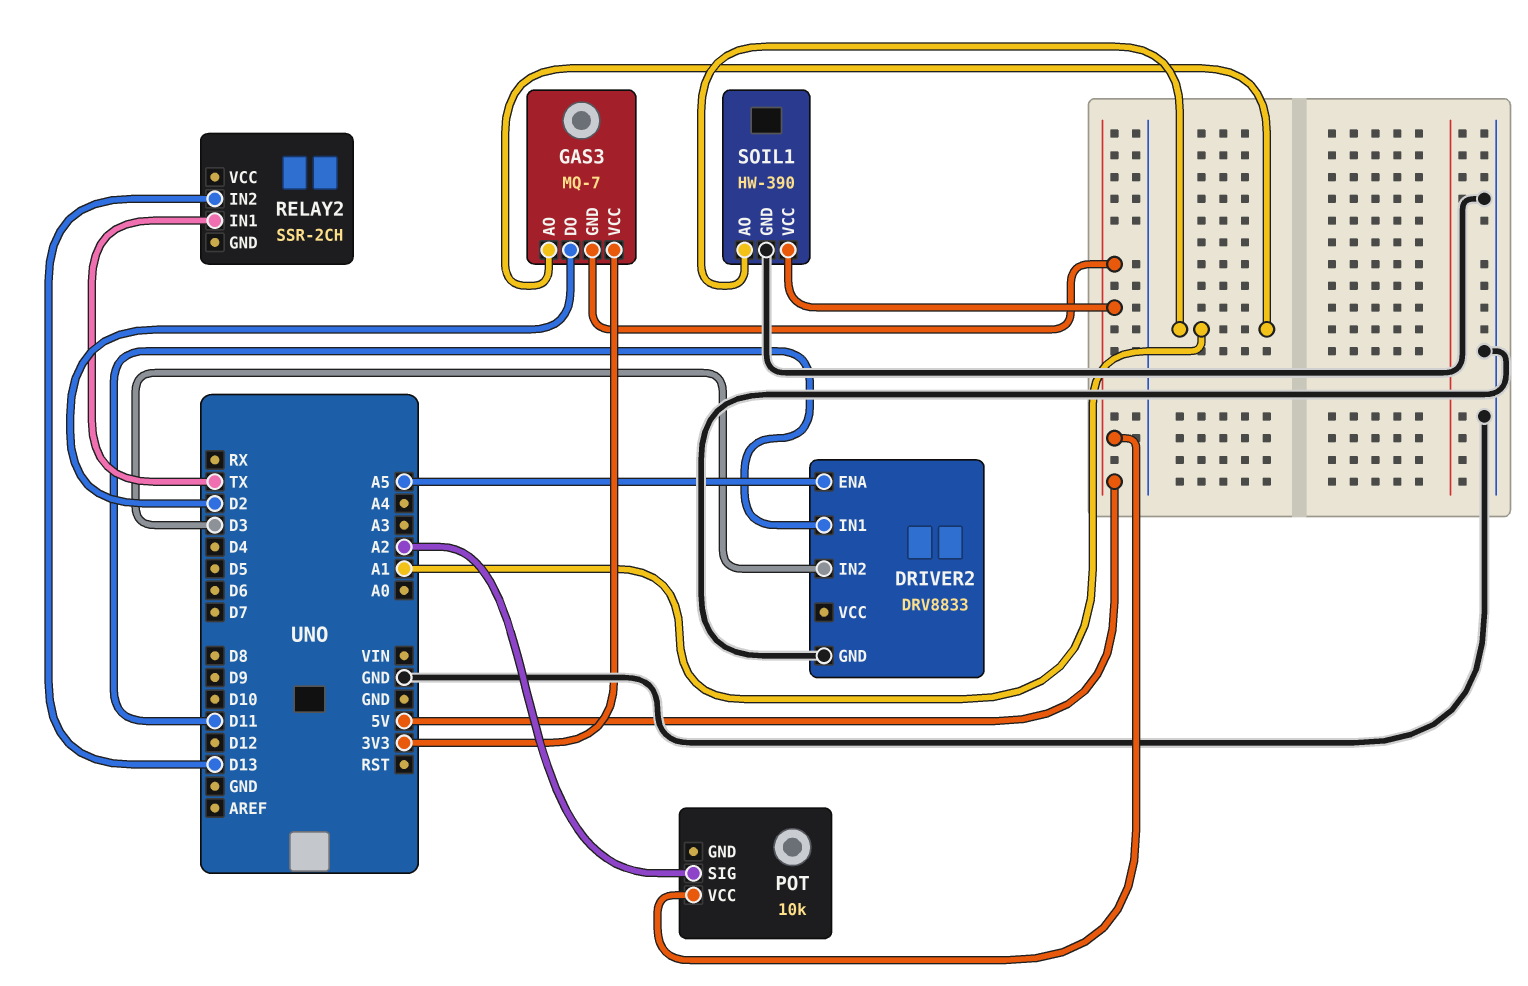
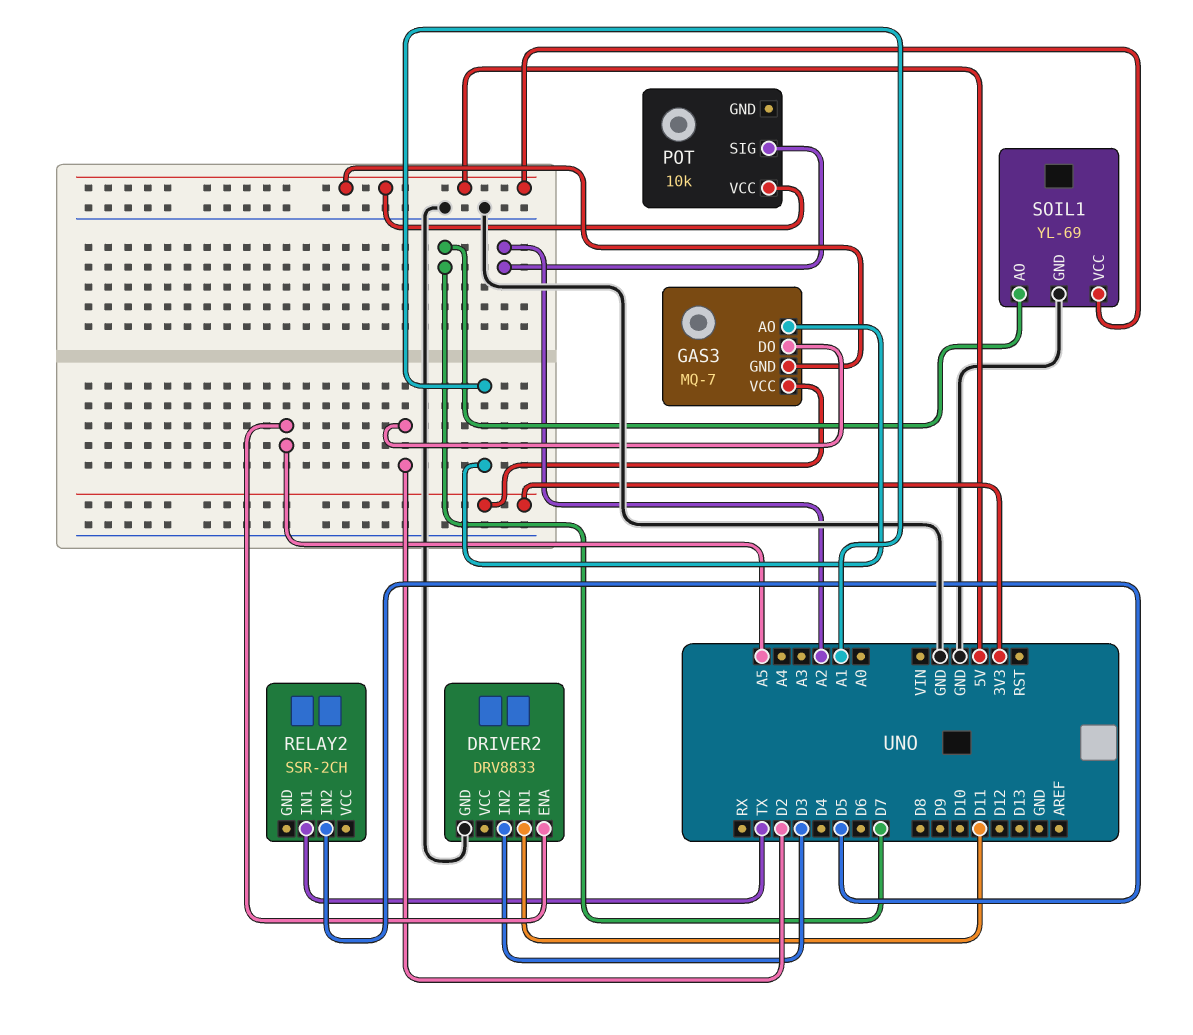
RELAY2 pin IN2: D13 -> D5
SOIL1: HW-390 -> YL-69
SOIL1 pin AO: A1 -> D7

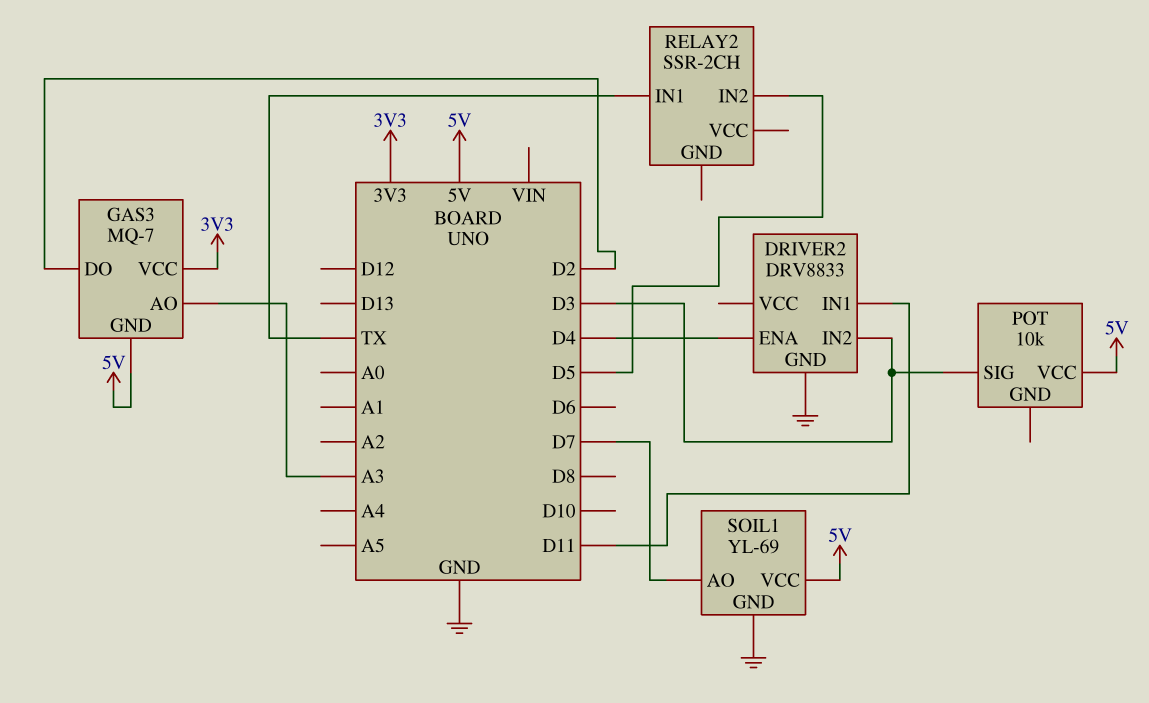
DRIVER2 pin ENA: A5 -> D4
GAS3 pin AO: A1 -> A3
POT pin SIG: A2 -> D3

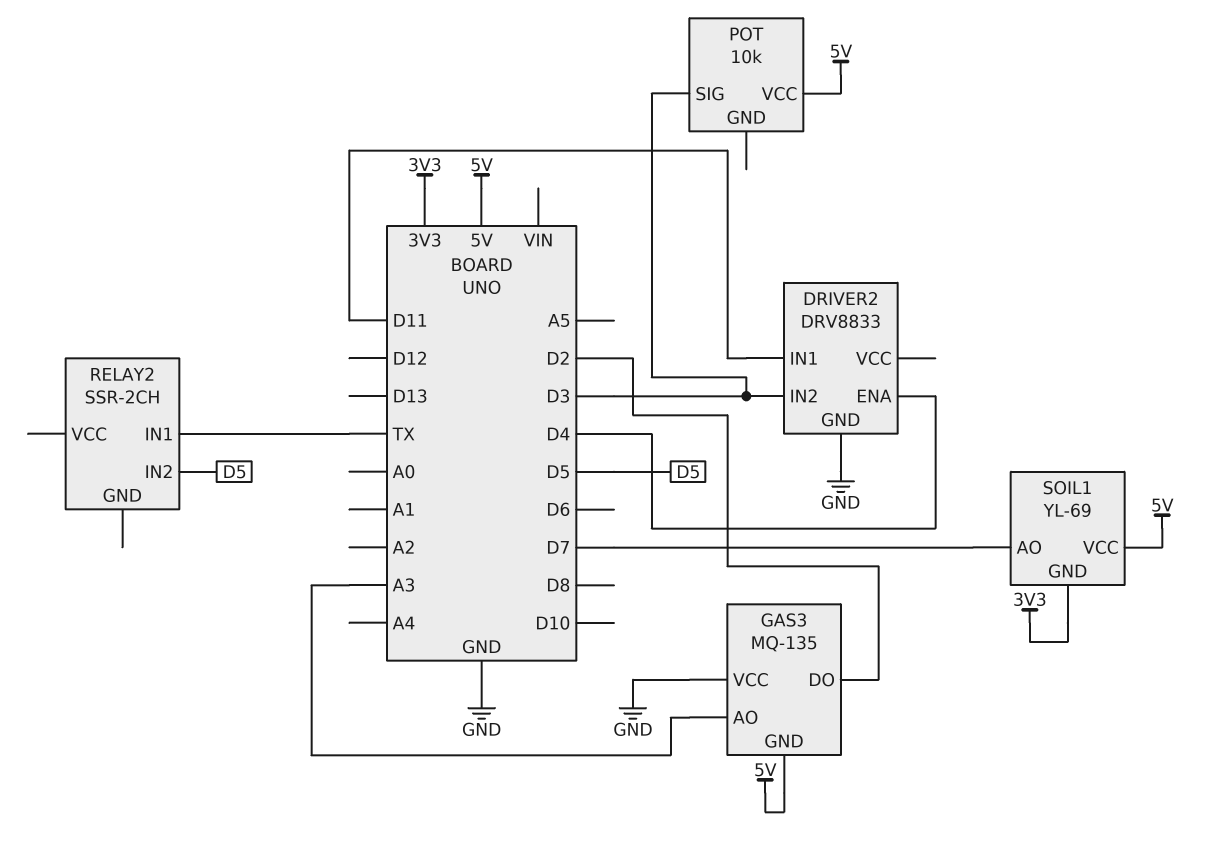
GAS3: MQ-7 -> MQ-135
GAS3 pin VCC: 3V3 -> GND
SOIL1 pin GND: GND -> 3V3

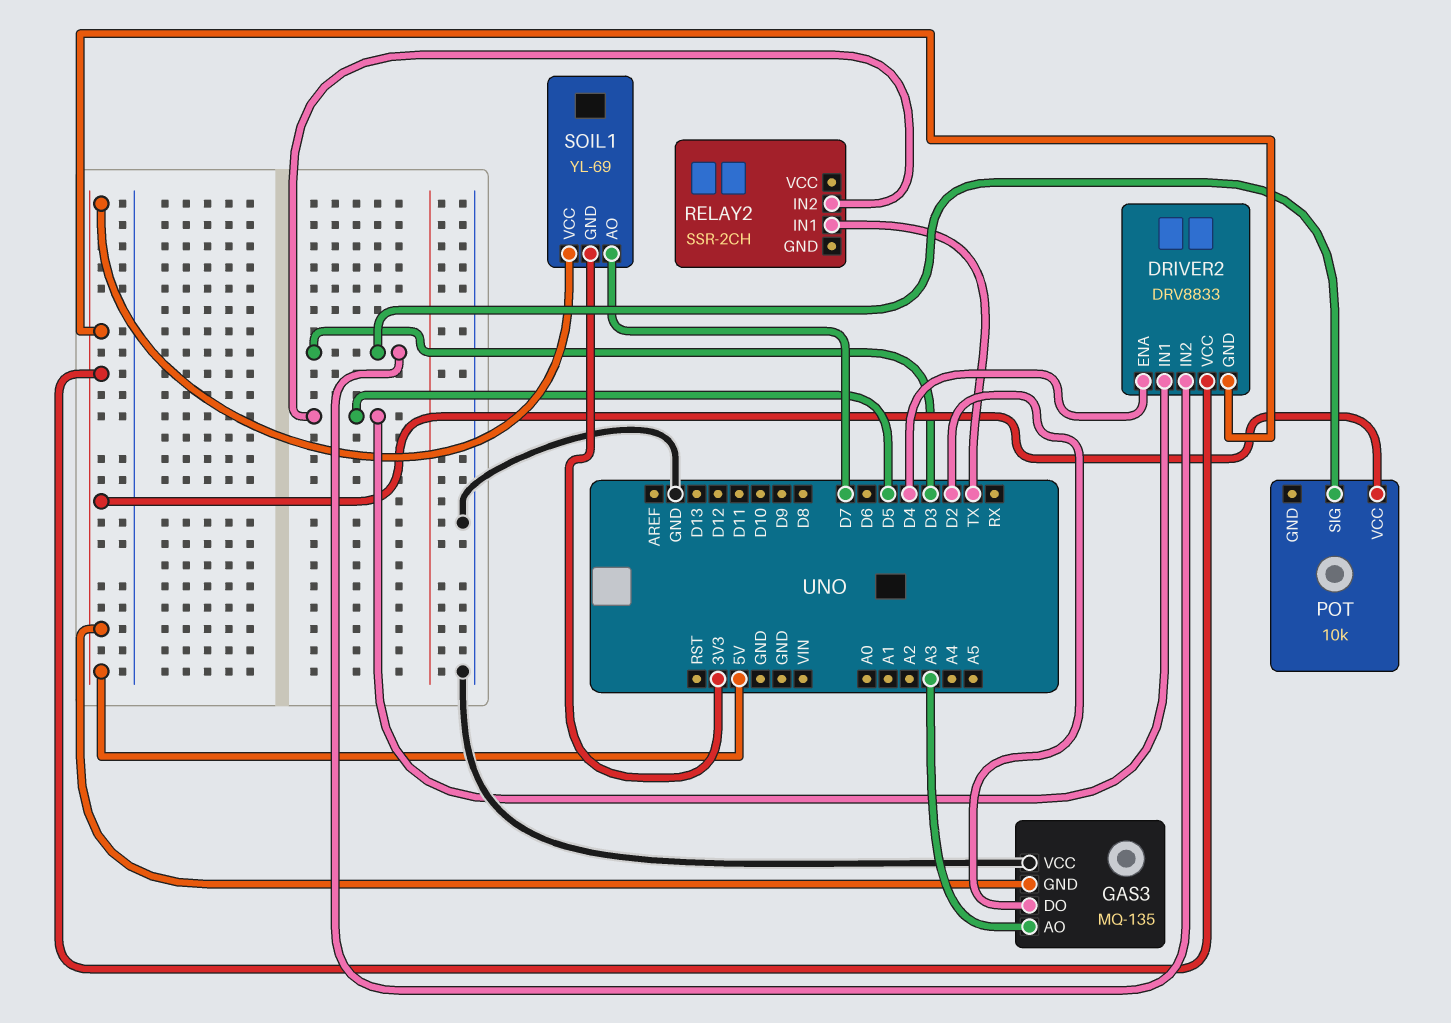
DRIVER2 pin GND: GND -> 5V
DRIVER2 pin IN1: D11 -> D5
DRIVER2 pin VCC: none -> 5V

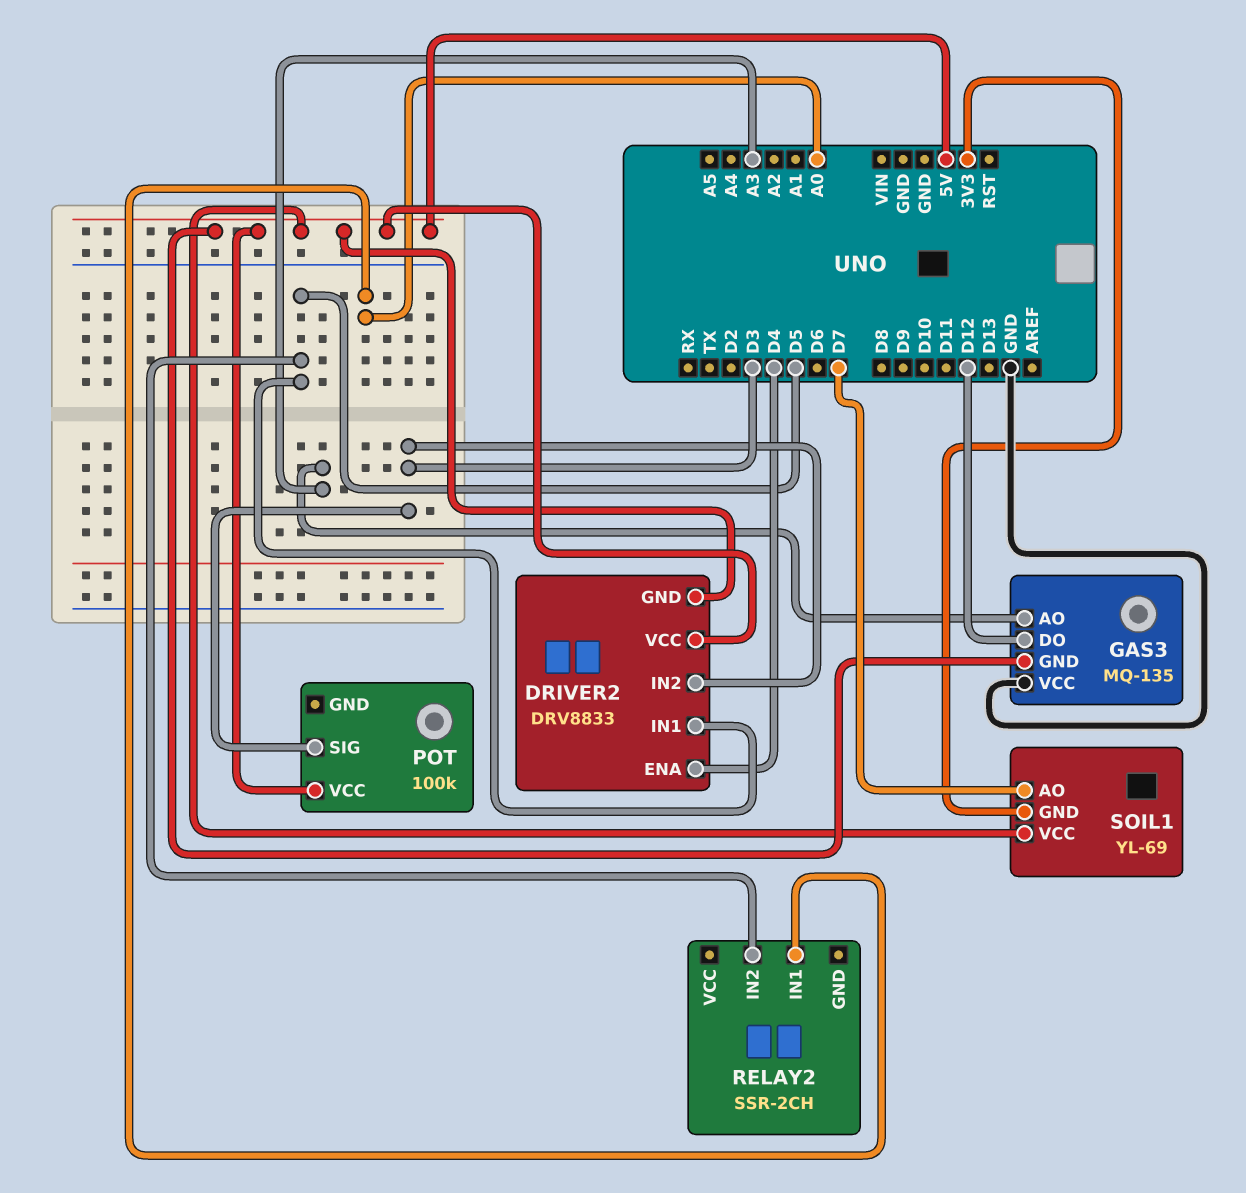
GAS3 pin DO: D2 -> D12
POT: 10k -> 100k
RELAY2 pin IN1: TX -> A0

